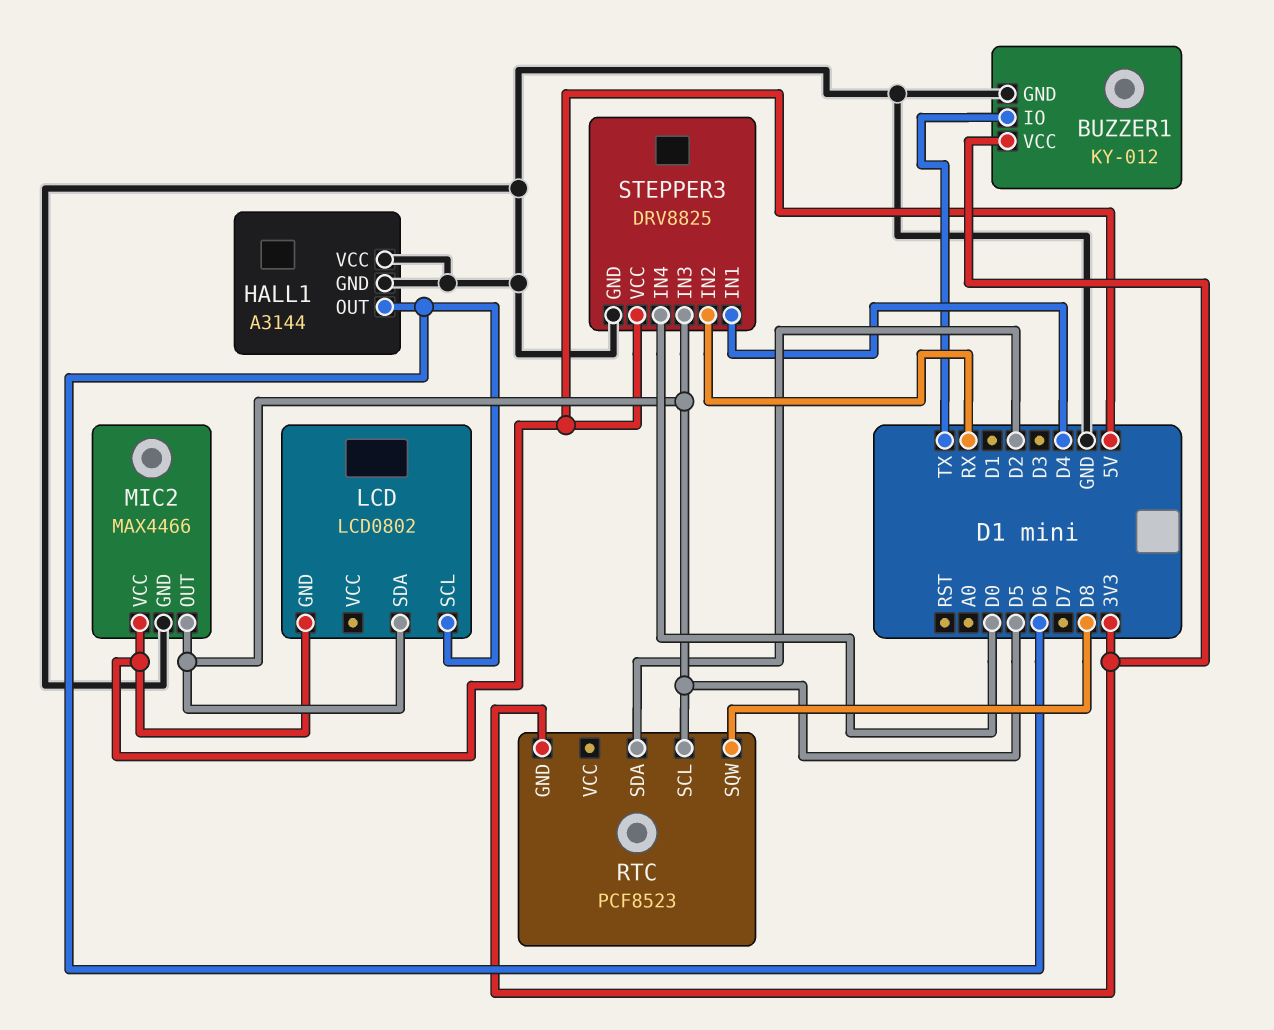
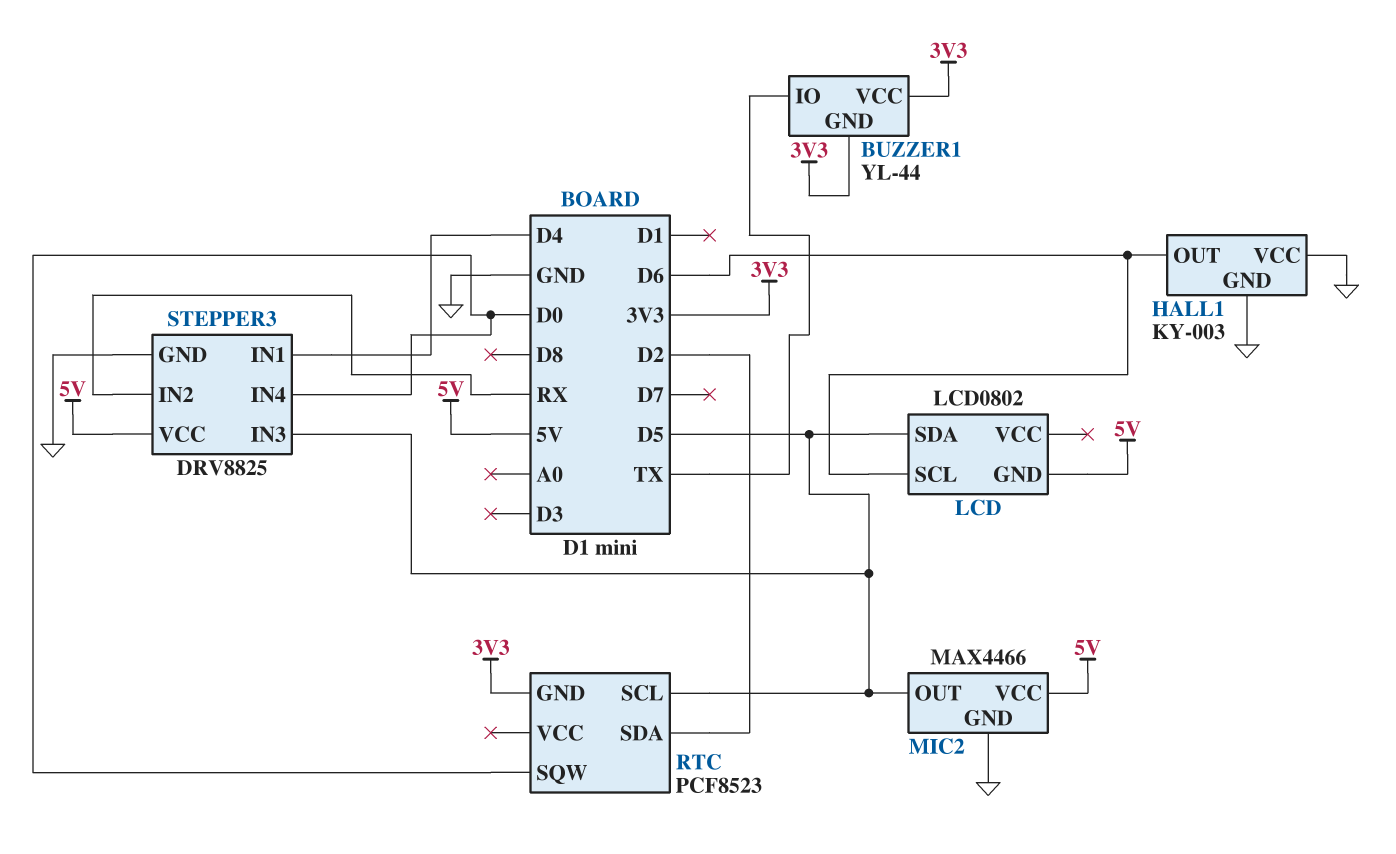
BUZZER1: KY-012 -> YL-44
BUZZER1 pin GND: GND -> 3V3
HALL1: A3144 -> KY-003
RTC pin SQW: D8 -> D0

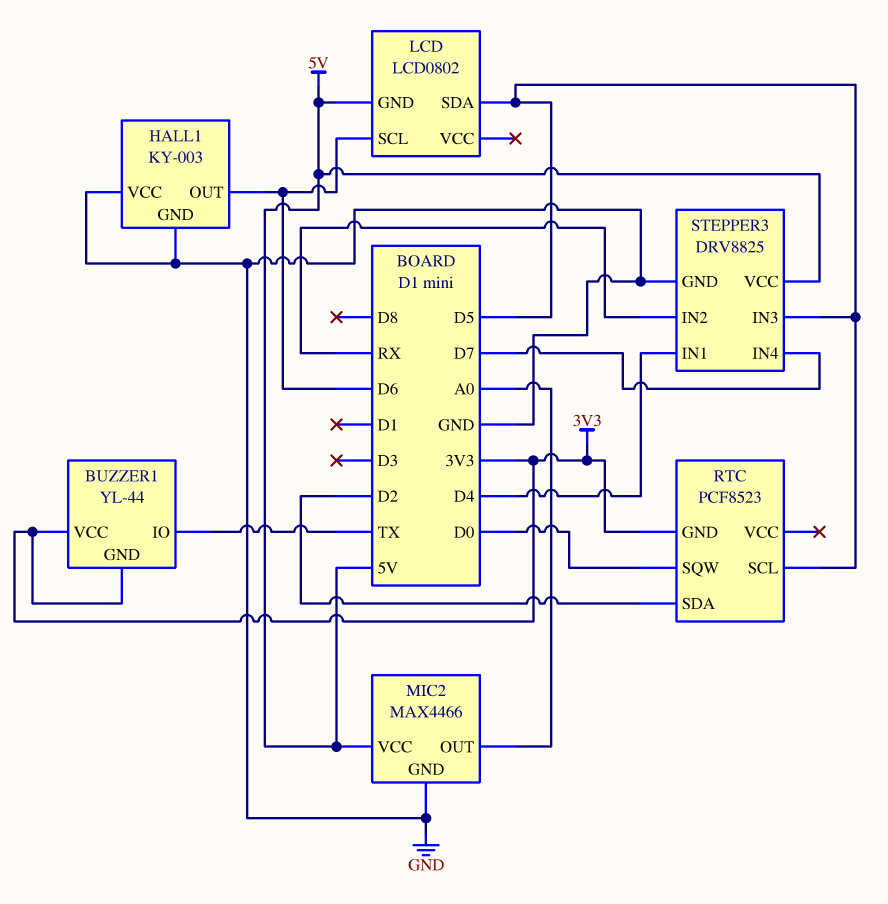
MIC2 pin OUT: D5 -> A0
STEPPER3 pin IN4: D0 -> D7

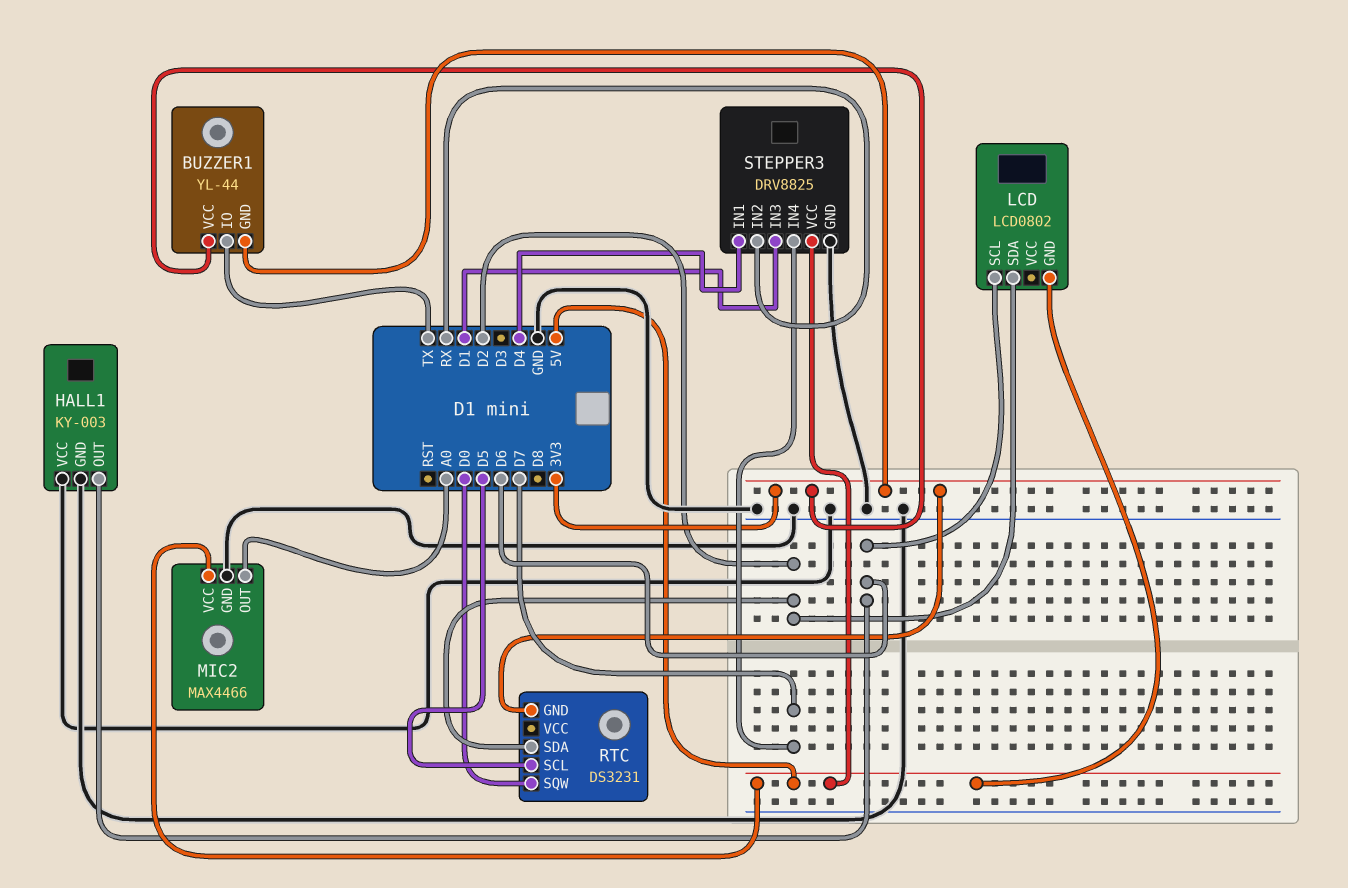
LCD pin SDA: D5 -> D2
RTC: PCF8523 -> DS3231
STEPPER3 pin IN3: D5 -> D1

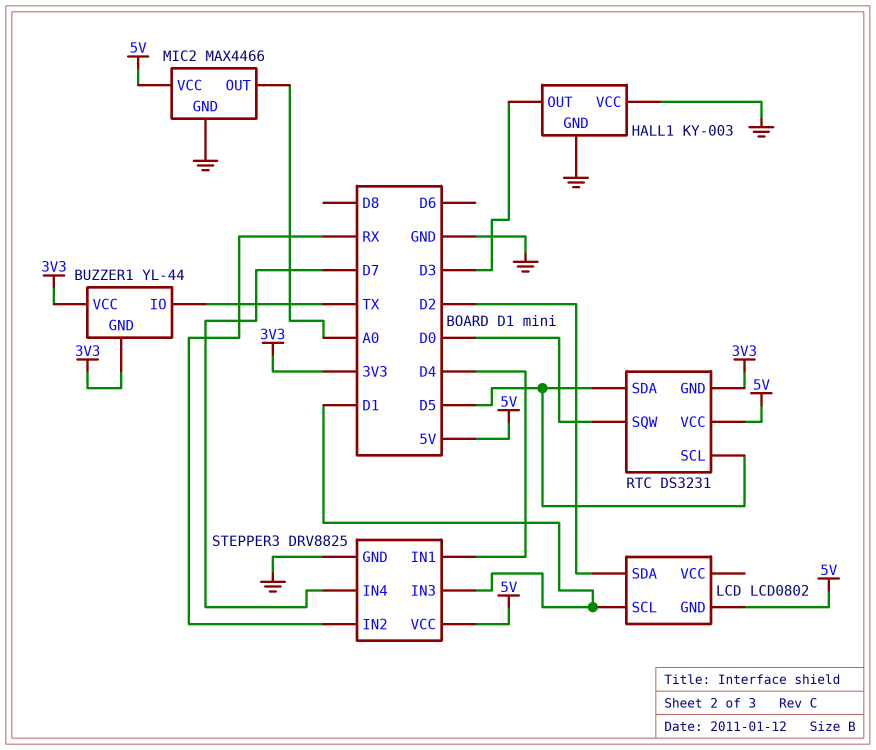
HALL1 pin OUT: D6 -> D3
LCD pin SCL: D6 -> D1
RTC pin SDA: D2 -> D5
RTC pin VCC: none -> 5V

